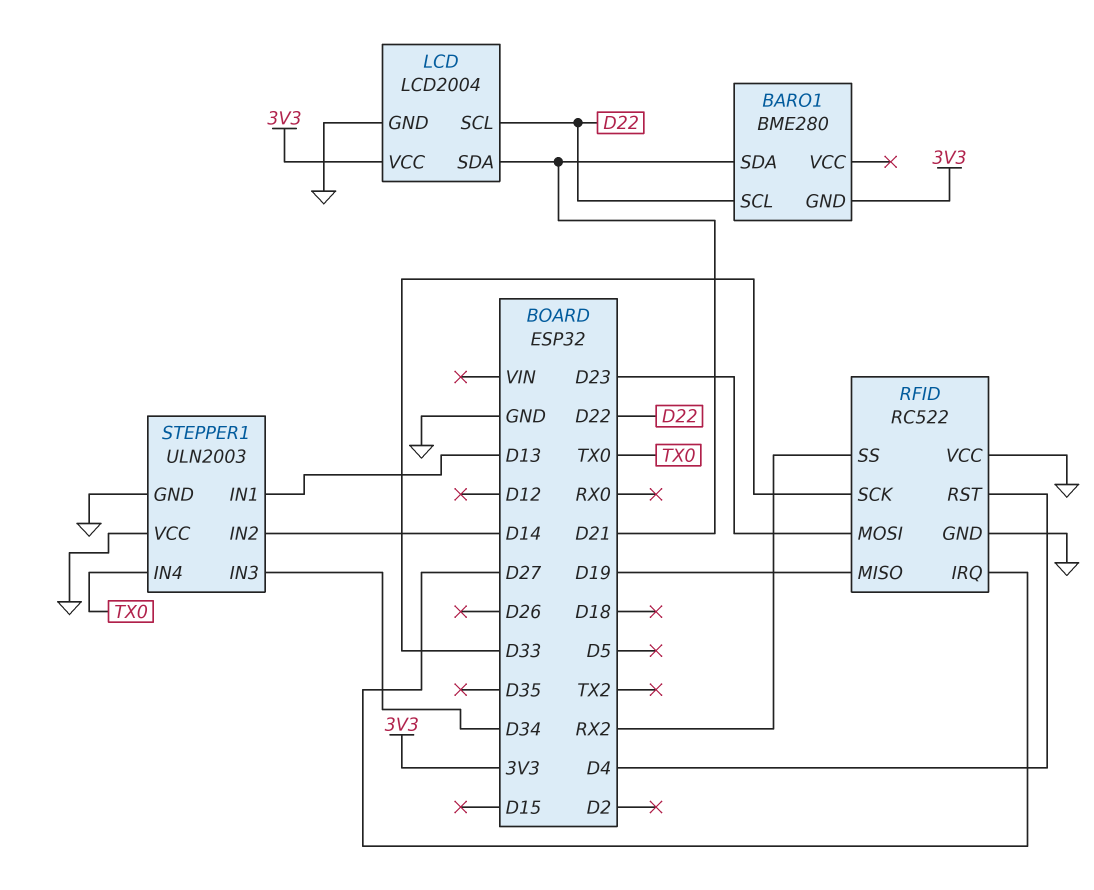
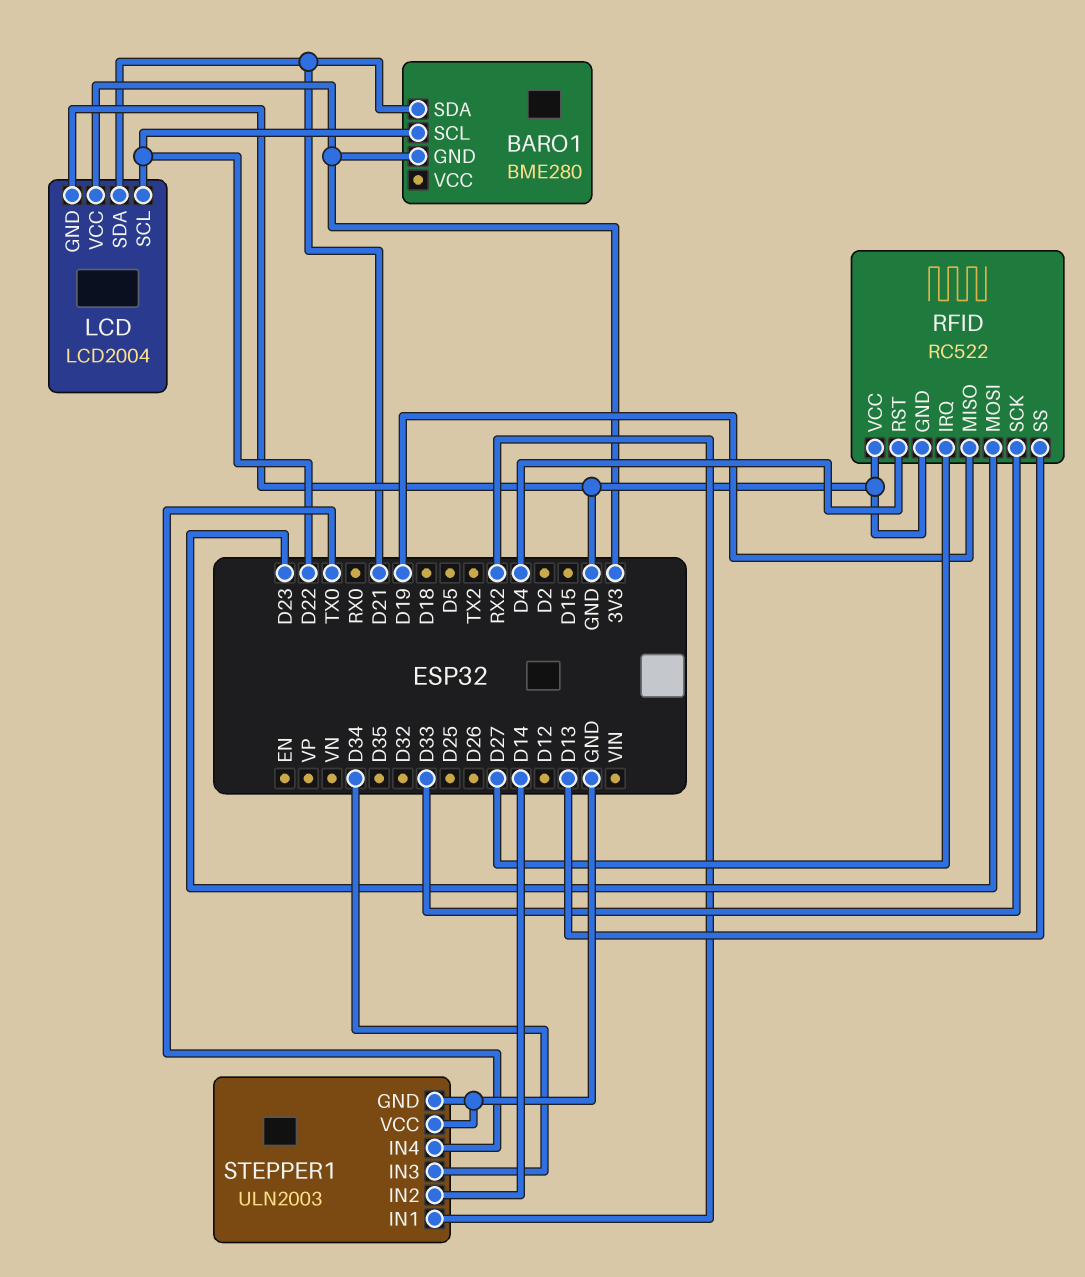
RFID pin SS: RX2 -> D13
STEPPER1 pin IN1: D13 -> RX2

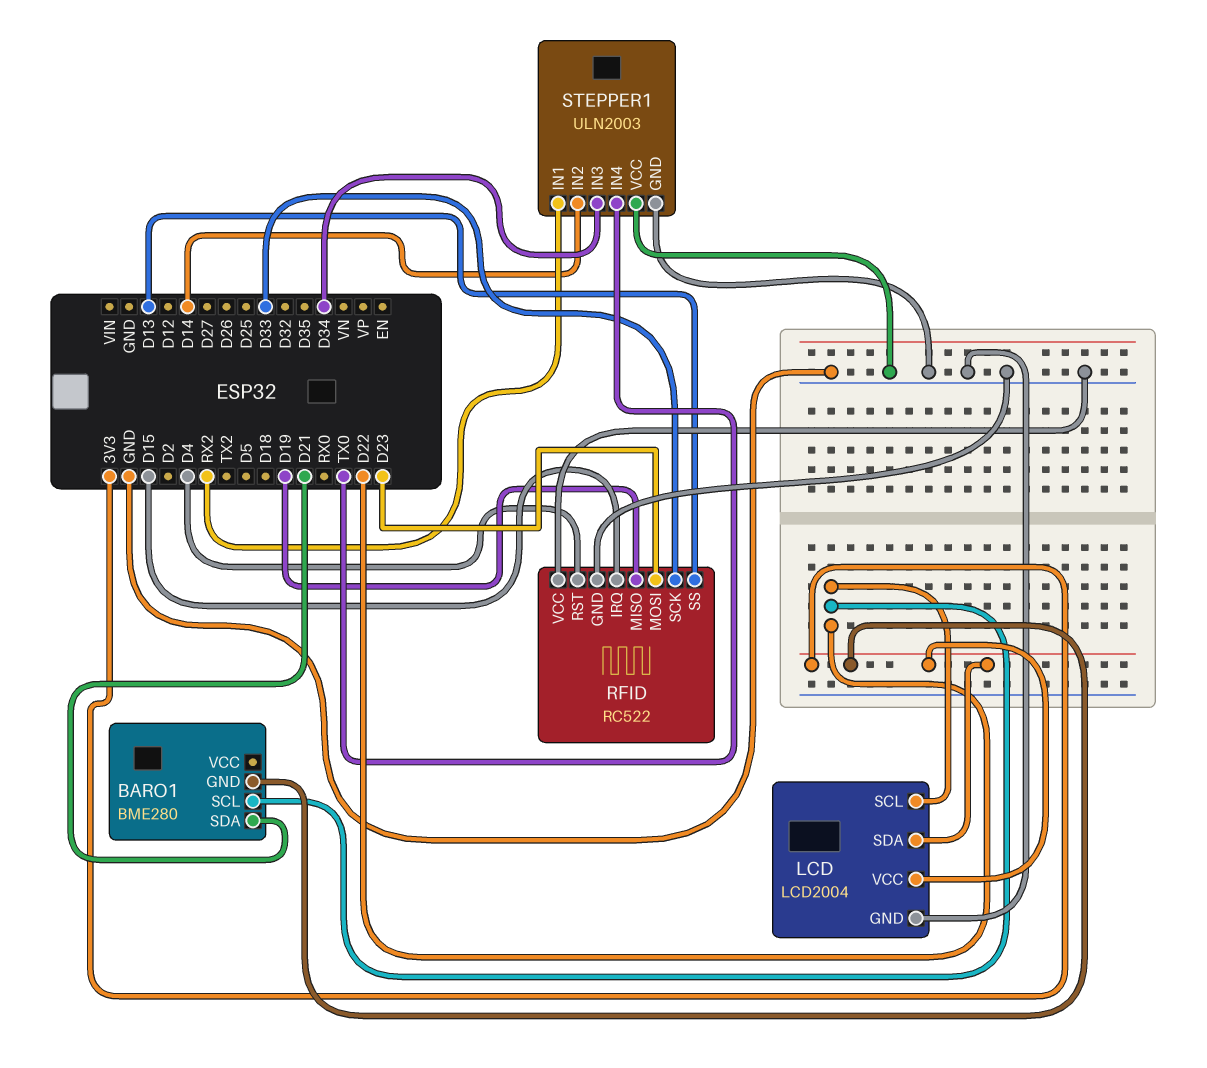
LCD pin SDA: D21 -> 3V3
RFID pin IRQ: D27 -> D15

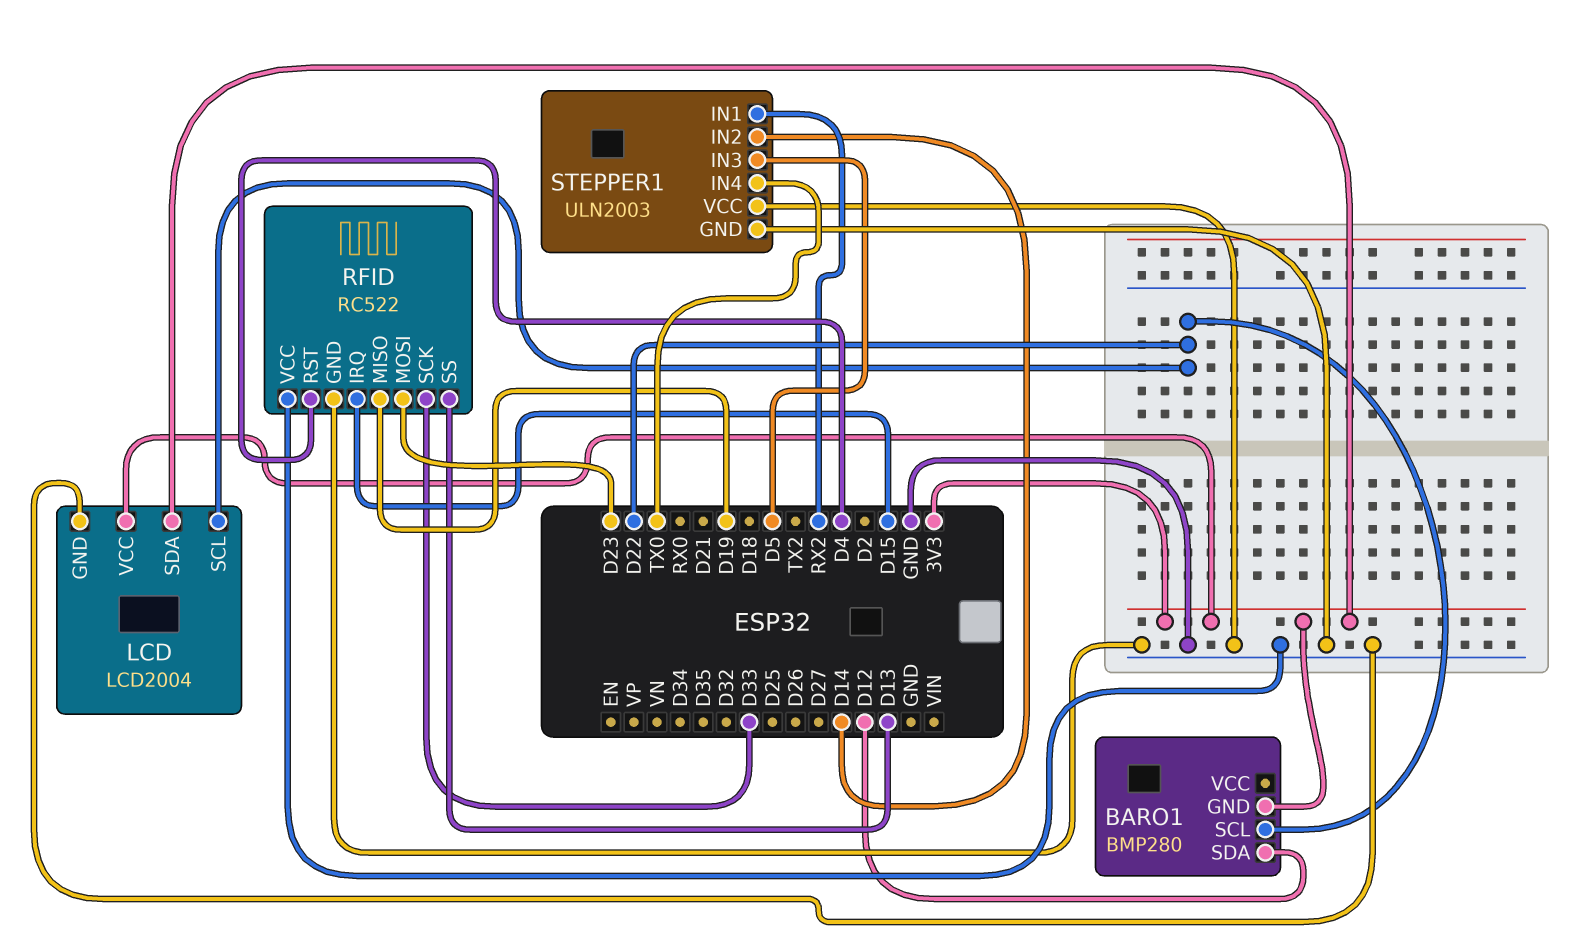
BARO1: BME280 -> BMP280
BARO1 pin SDA: D21 -> D12
STEPPER1 pin IN3: D34 -> D5

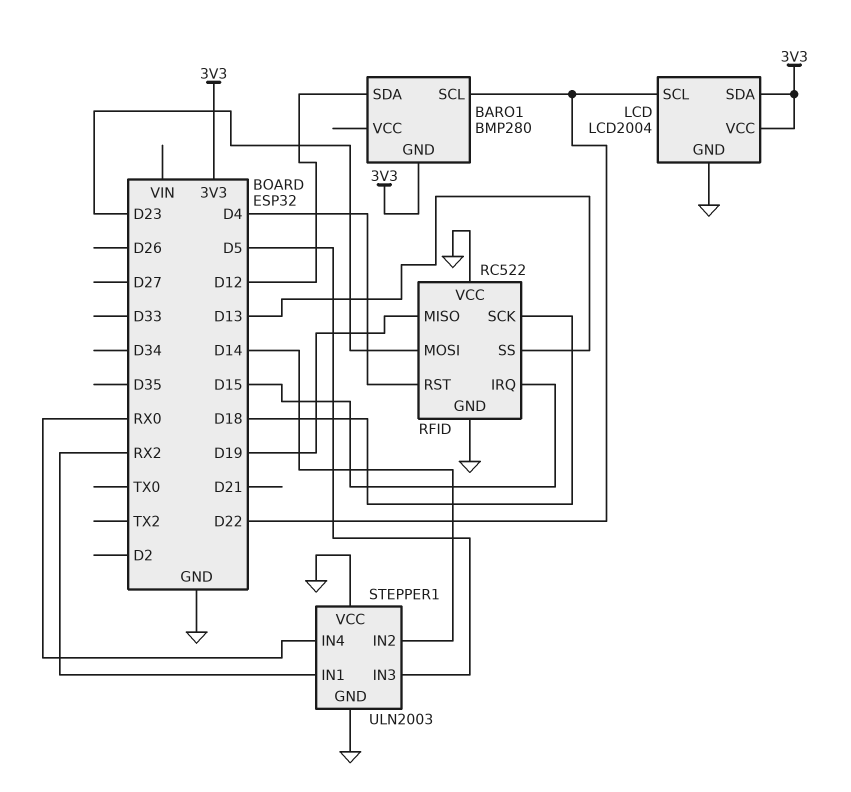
RFID pin SCK: D33 -> D18
STEPPER1 pin IN4: TX0 -> RX0

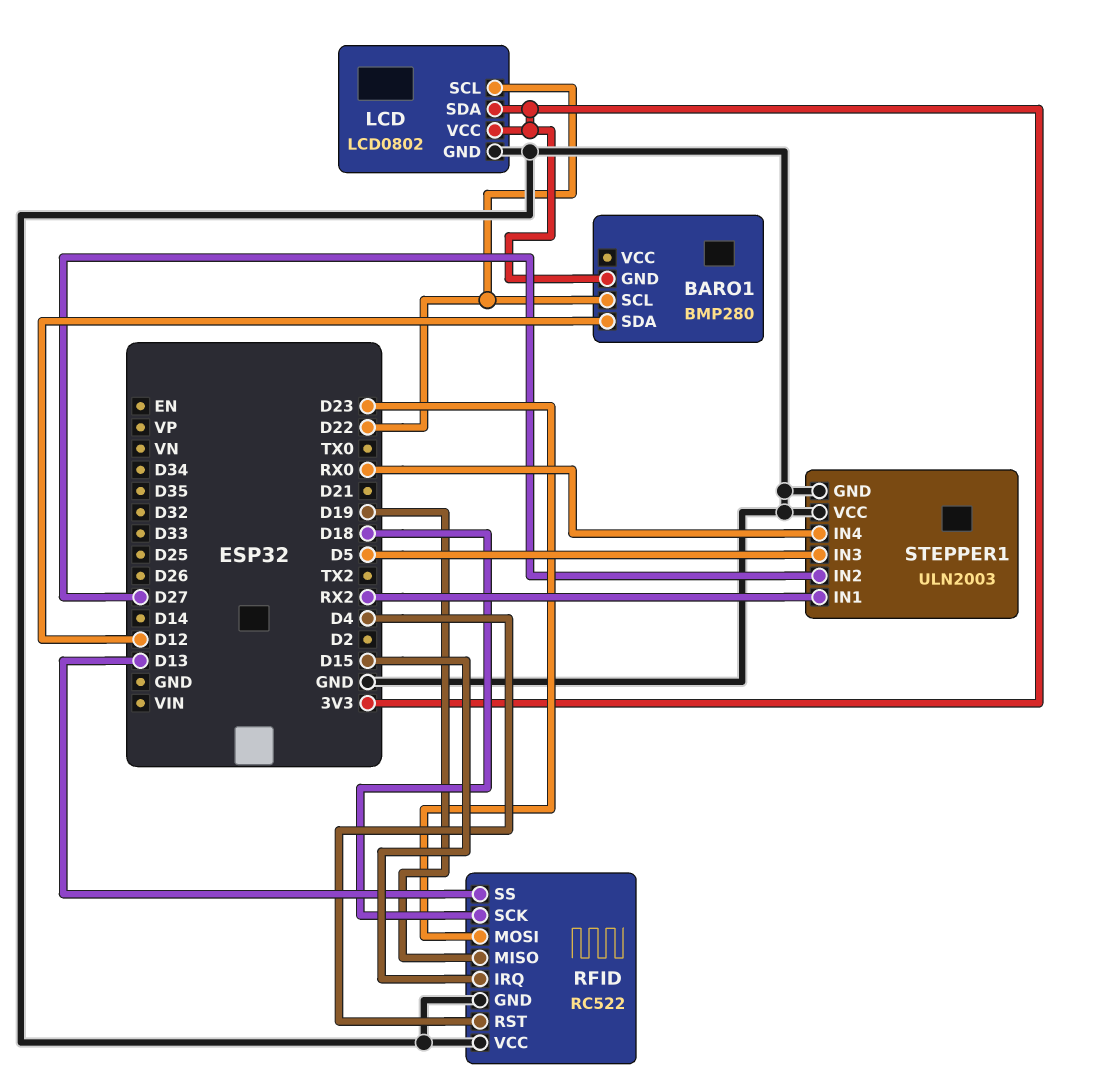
LCD: LCD2004 -> LCD0802
STEPPER1 pin IN2: D14 -> D27

